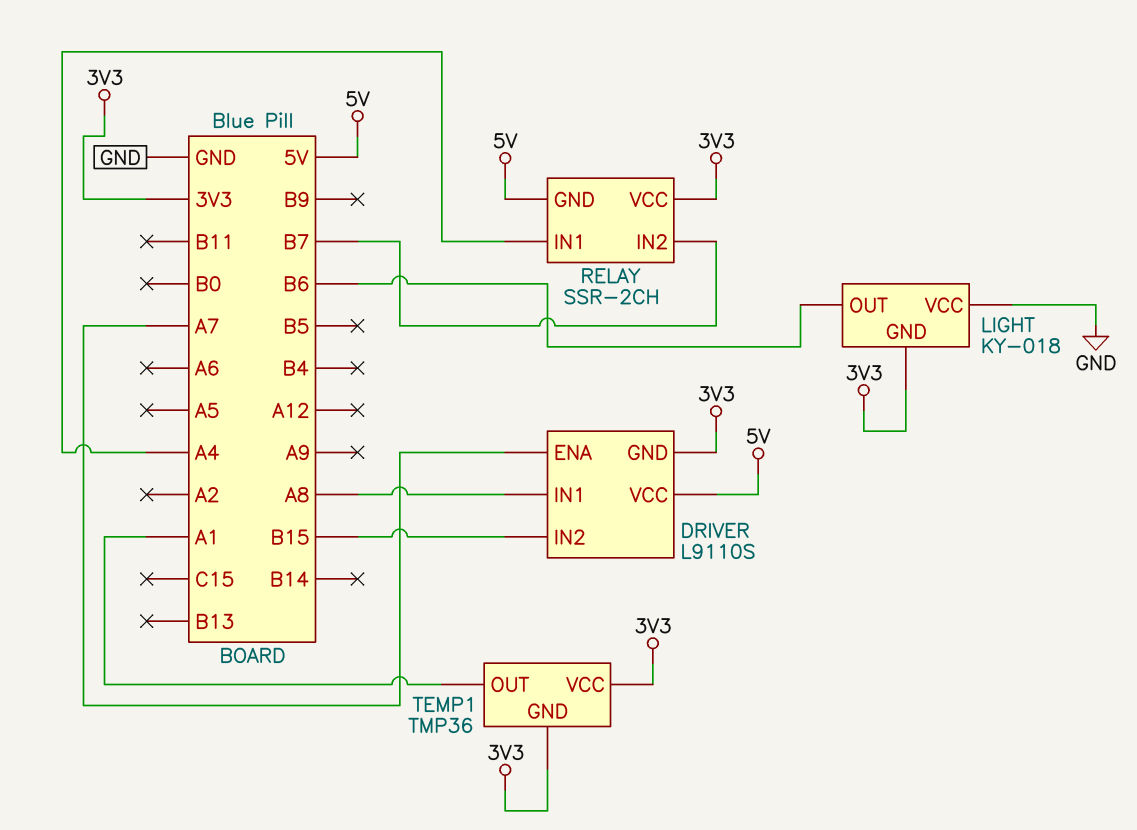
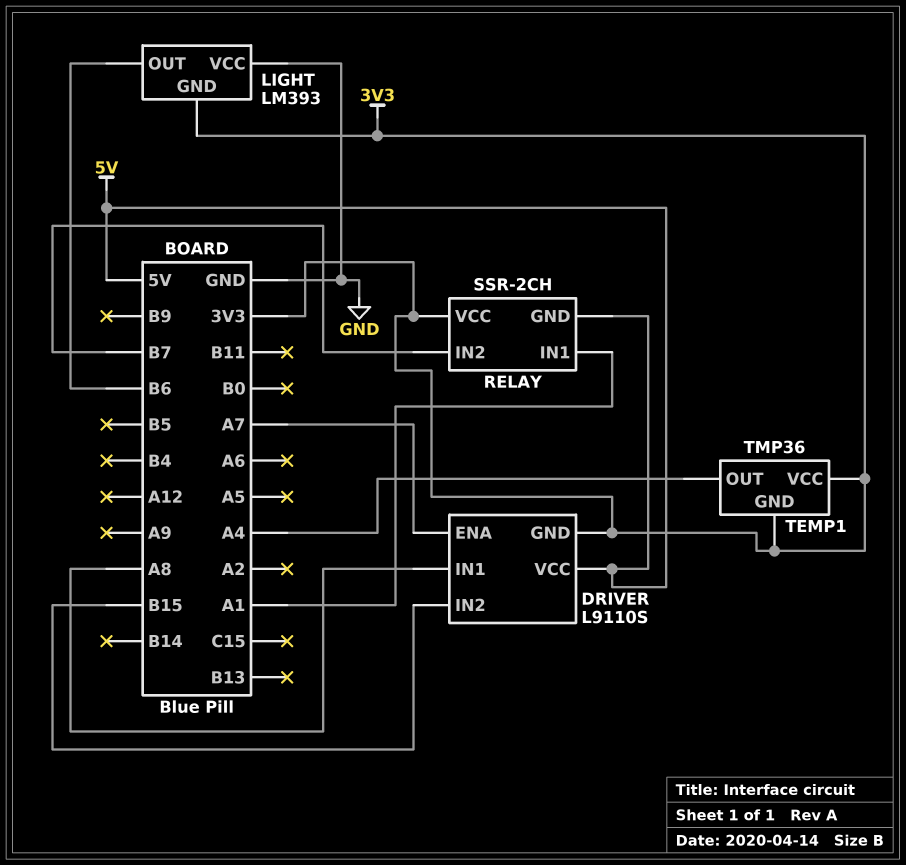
LIGHT: KY-018 -> LM393
RELAY pin IN1: A4 -> A1
TEMP1 pin OUT: A1 -> A4

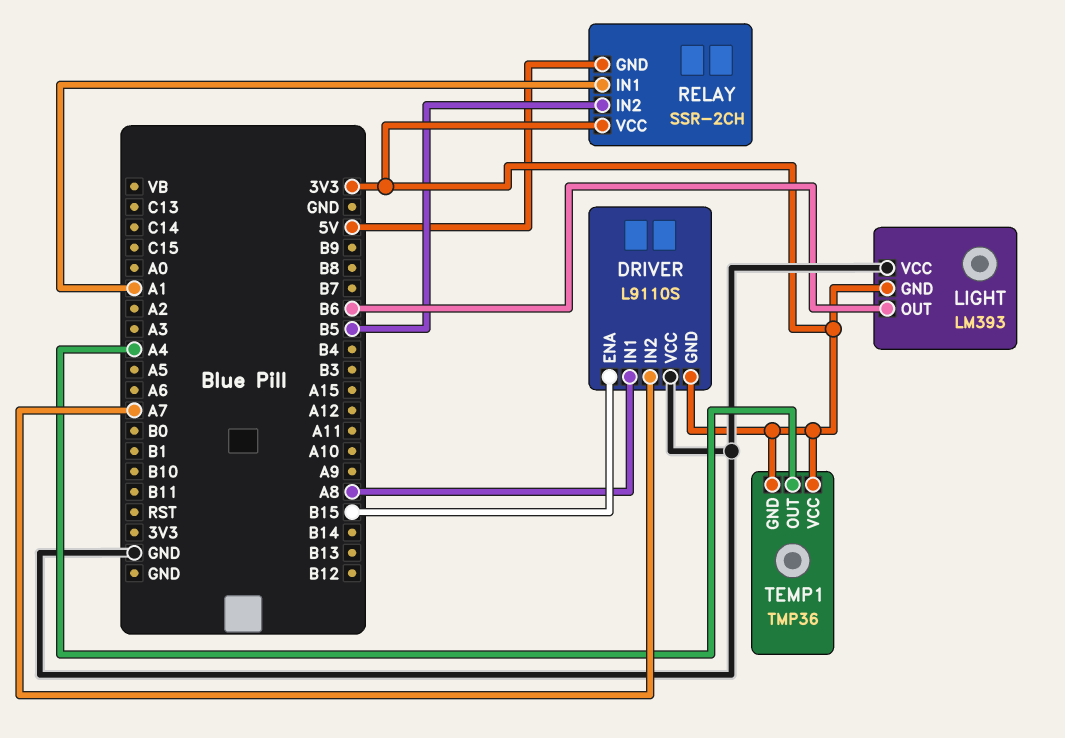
DRIVER pin ENA: A7 -> B15
DRIVER pin IN2: B15 -> A7
DRIVER pin VCC: 5V -> GND
RELAY pin IN2: B7 -> B5

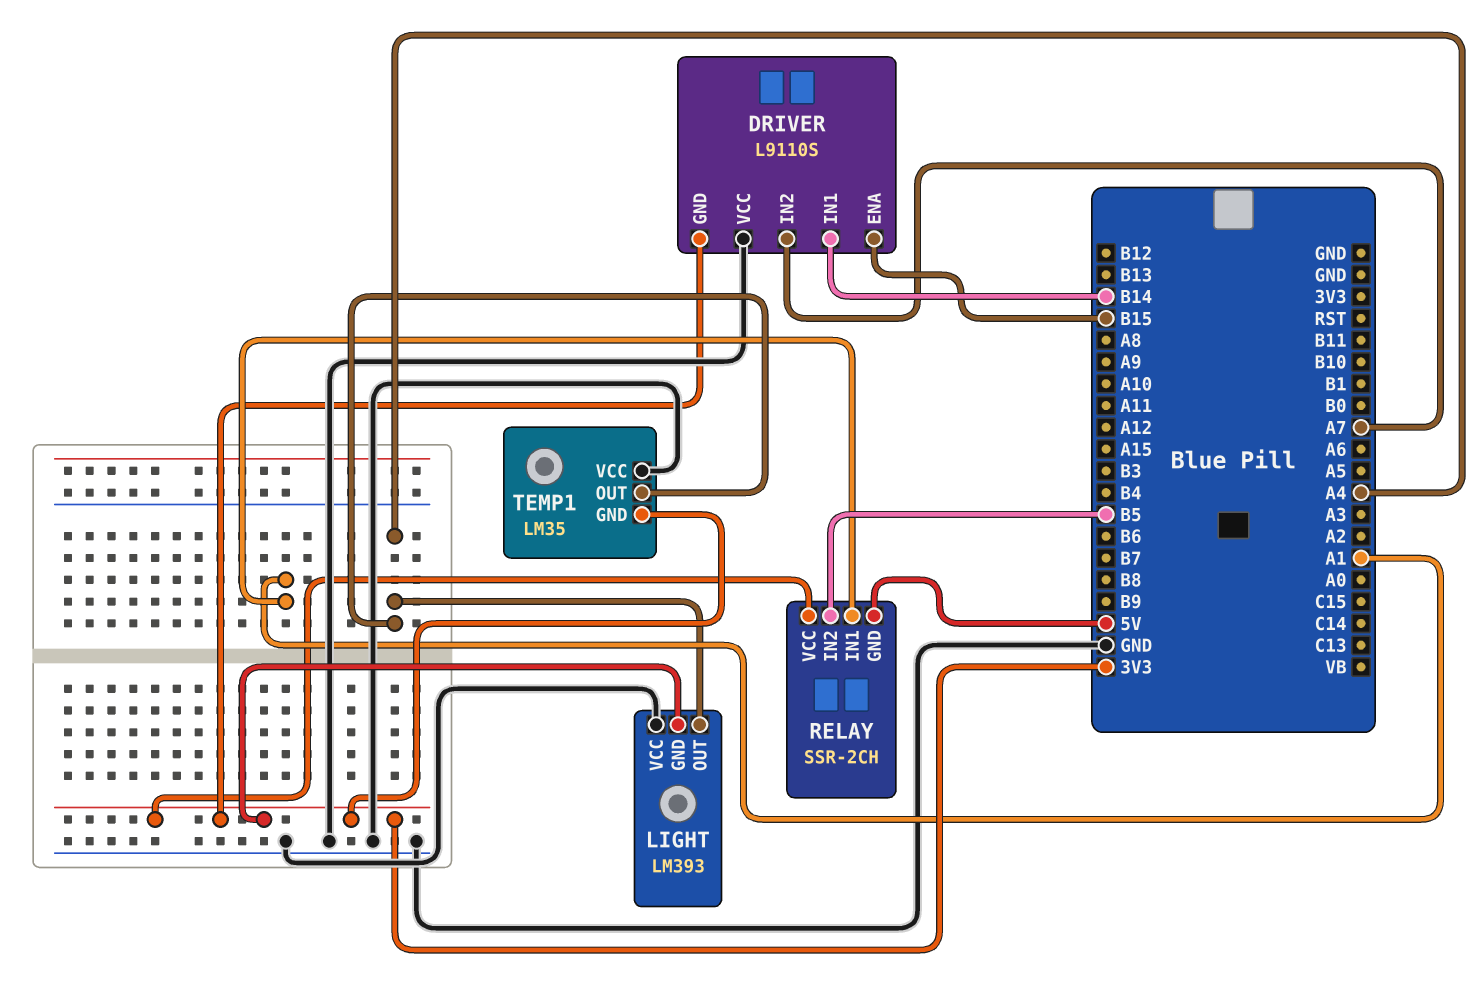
DRIVER pin IN1: A8 -> B14
LIGHT pin OUT: B6 -> A4
TEMP1: TMP36 -> LM35
TEMP1 pin VCC: 3V3 -> GND

